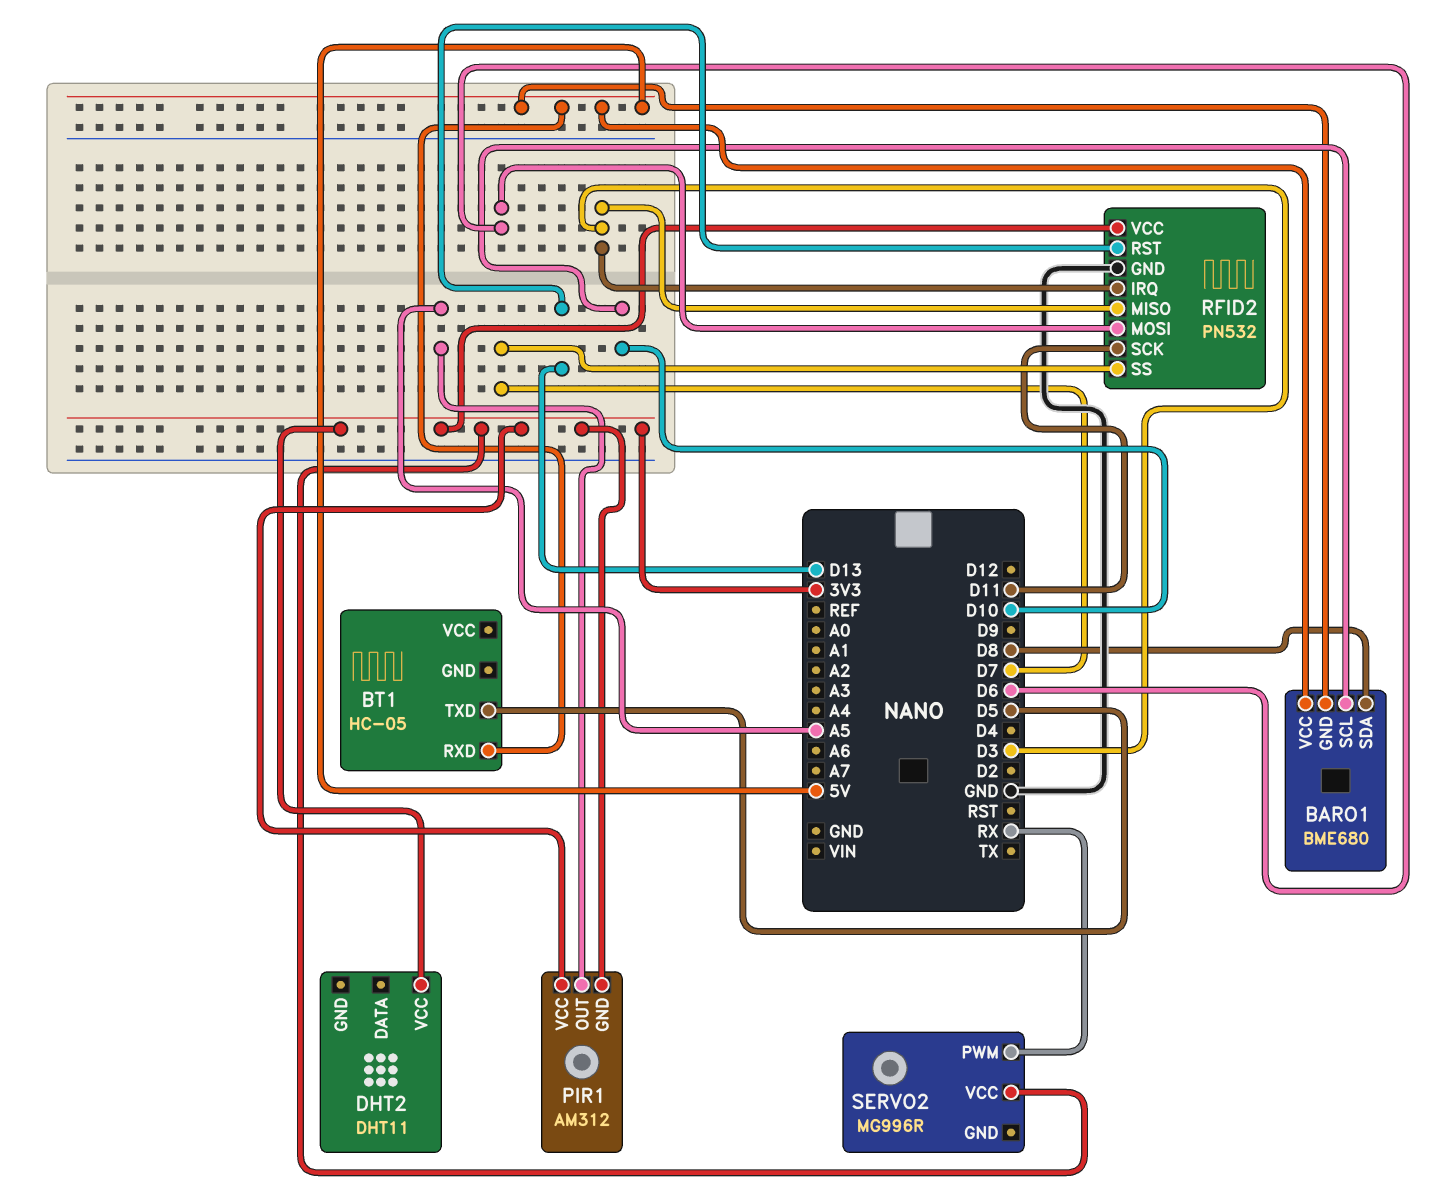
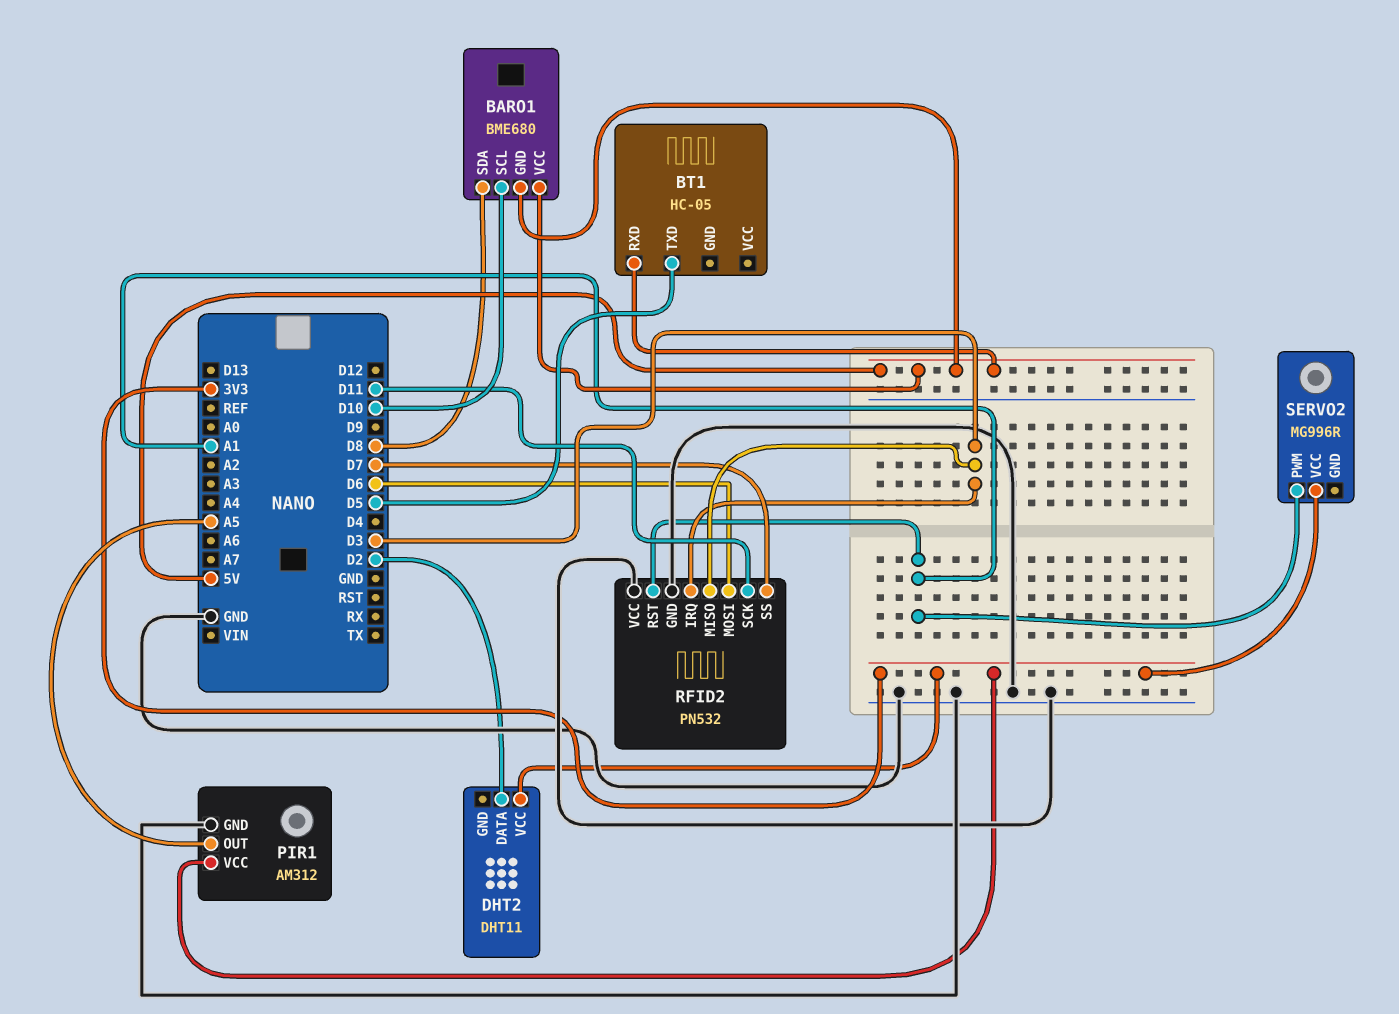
DHT2 pin DATA: none -> D2
PIR1 pin GND: 3V3 -> GND
RFID2 pin RST: D13 -> A1
RFID2 pin VCC: 3V3 -> GND
SERVO2 pin PWM: RX -> A1

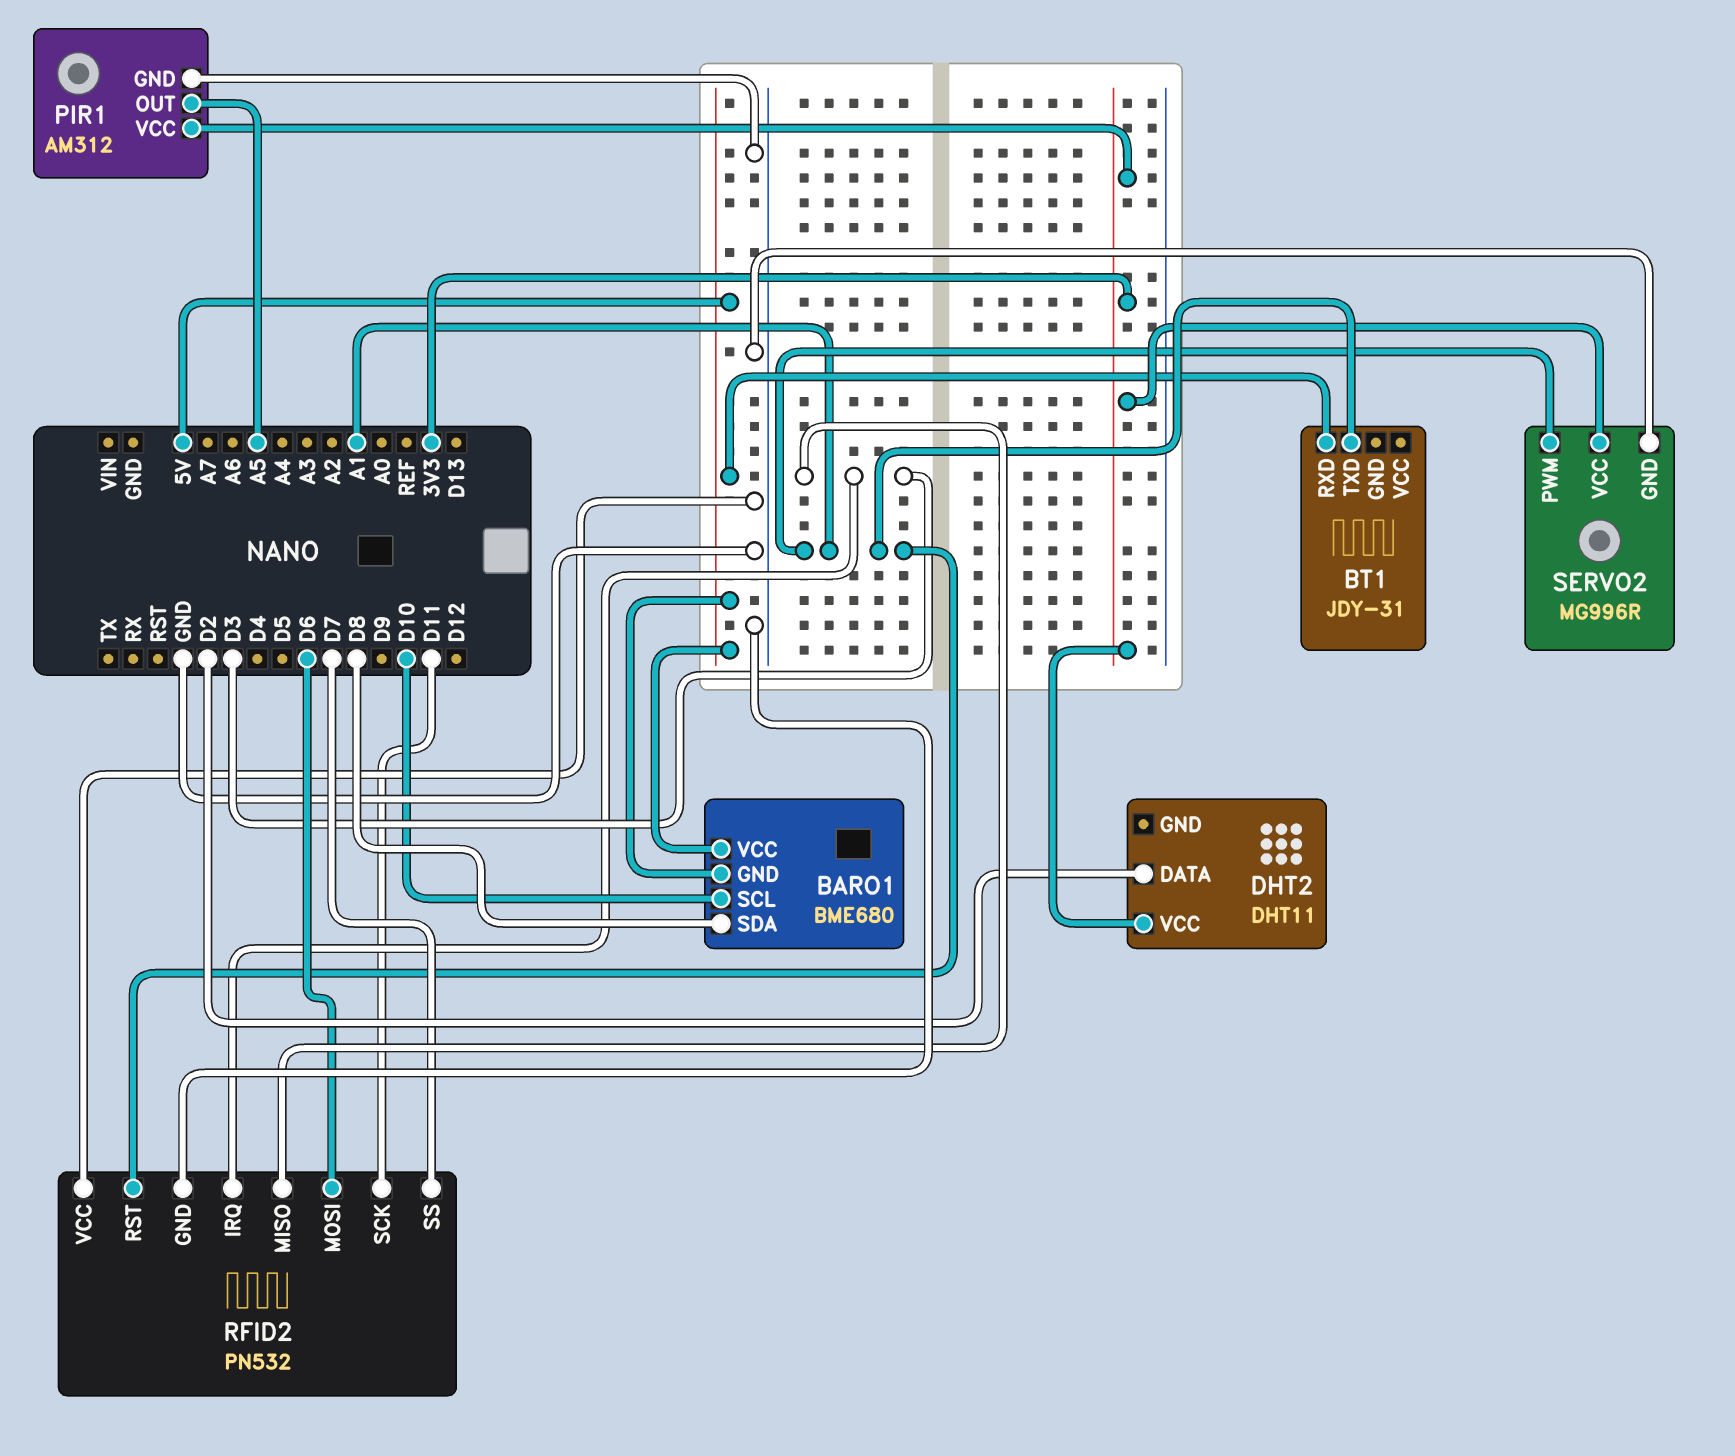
BT1: HC-05 -> JDY-31
BT1 pin TXD: D5 -> A1
SERVO2 pin GND: none -> GND

